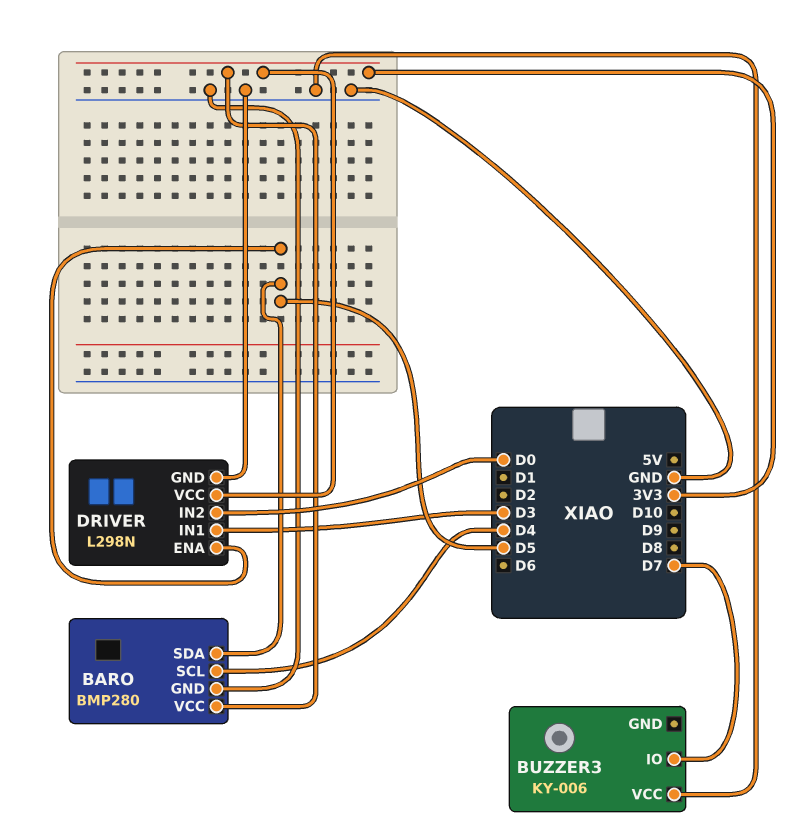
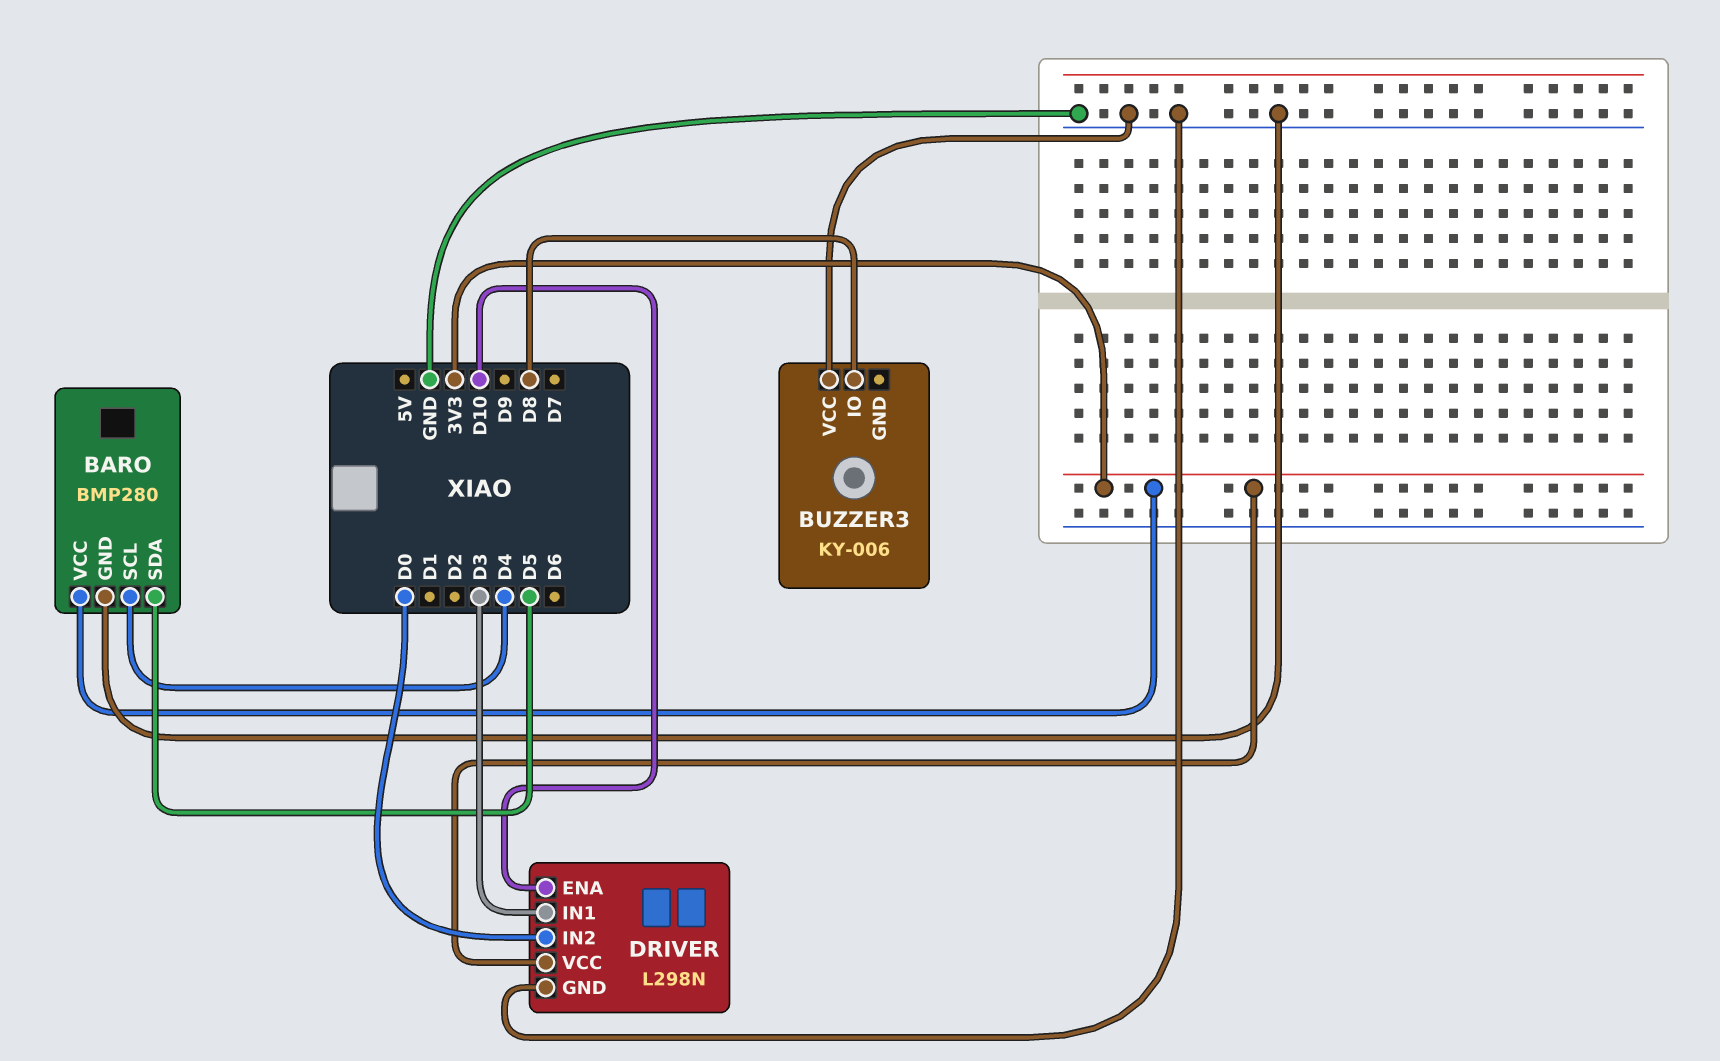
BUZZER3 pin IO: D7 -> D8
DRIVER pin ENA: D5 -> D10

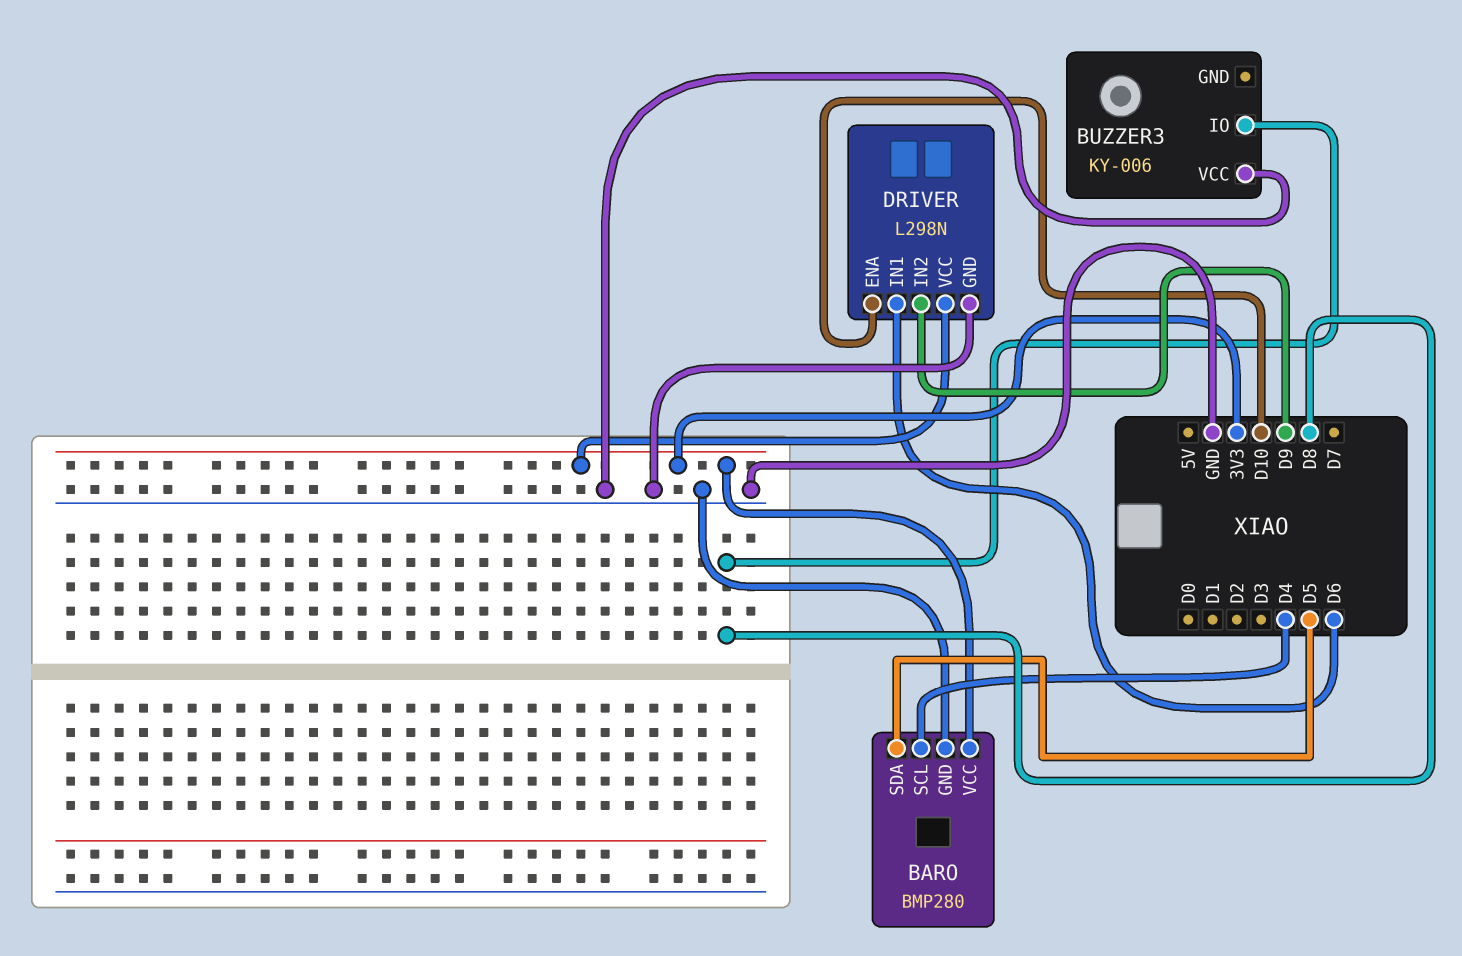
DRIVER pin IN1: D3 -> D6
DRIVER pin IN2: D0 -> D9

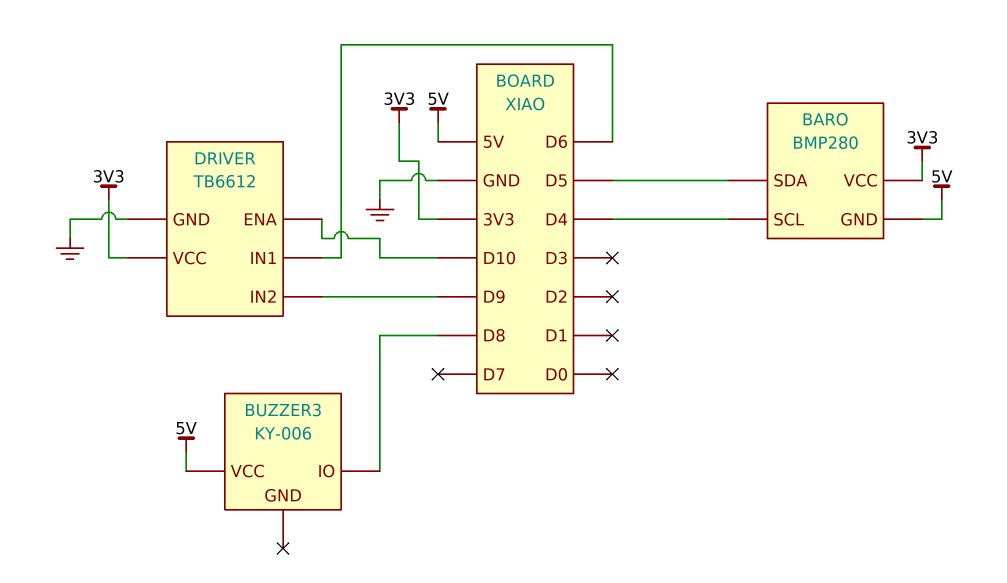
BARO pin GND: GND -> 5V
BUZZER3 pin VCC: GND -> 5V
DRIVER: L298N -> TB6612

